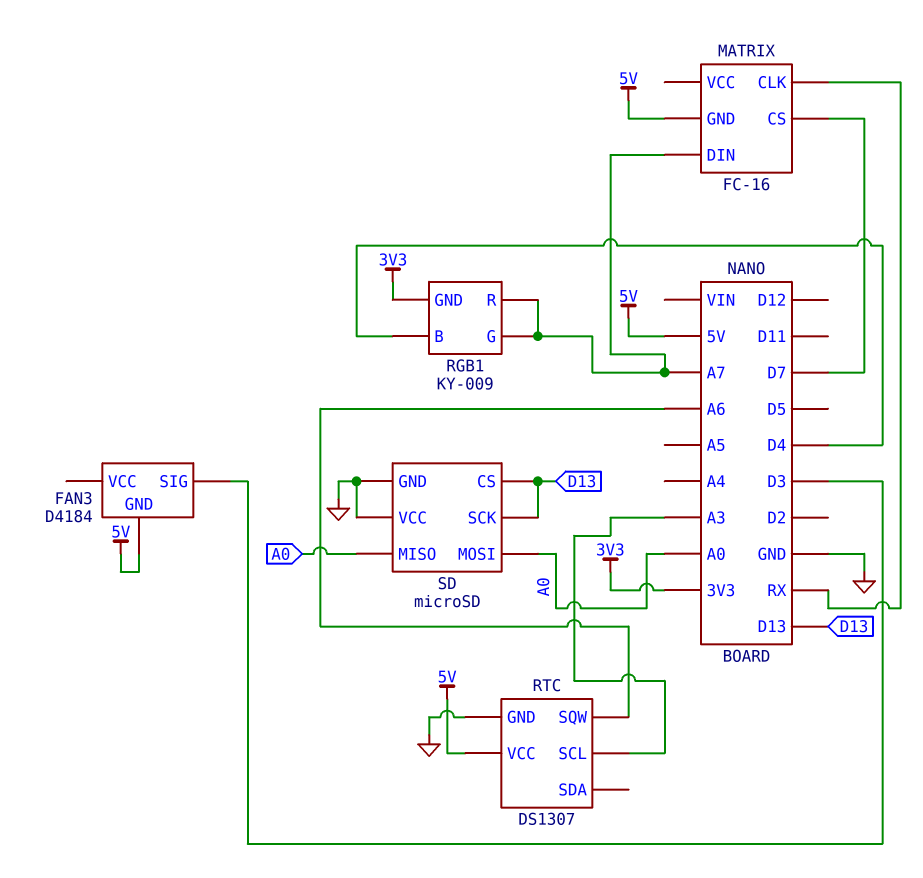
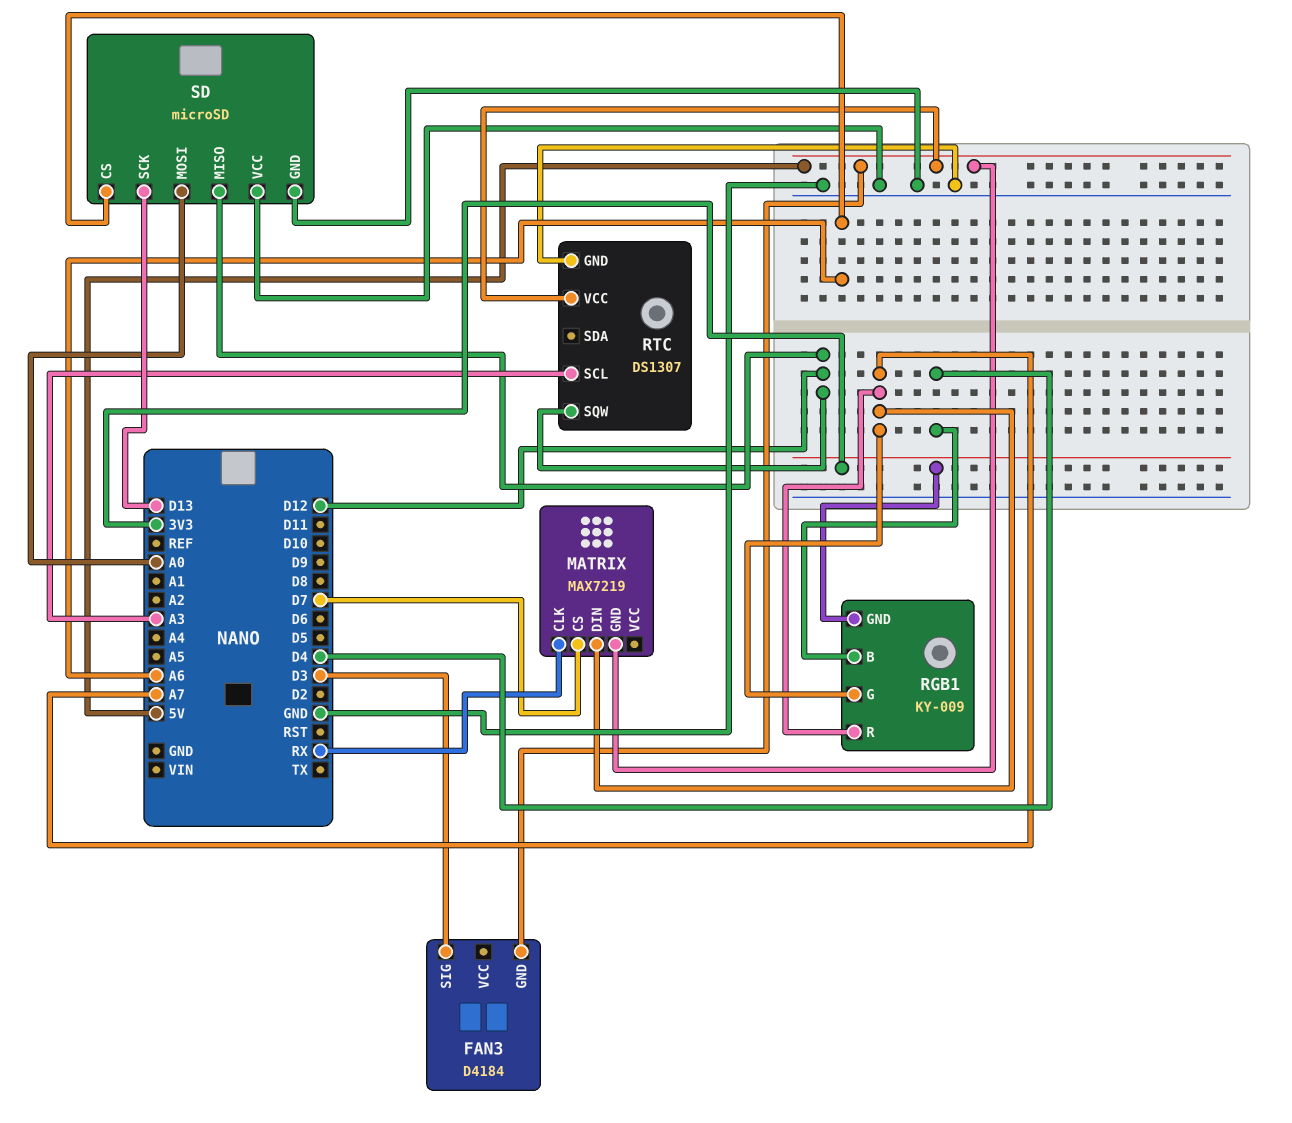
MATRIX: FC-16 -> MAX7219
RTC pin SQW: A6 -> D12
SD pin CS: D13 -> A6
SD pin MISO: A0 -> D12

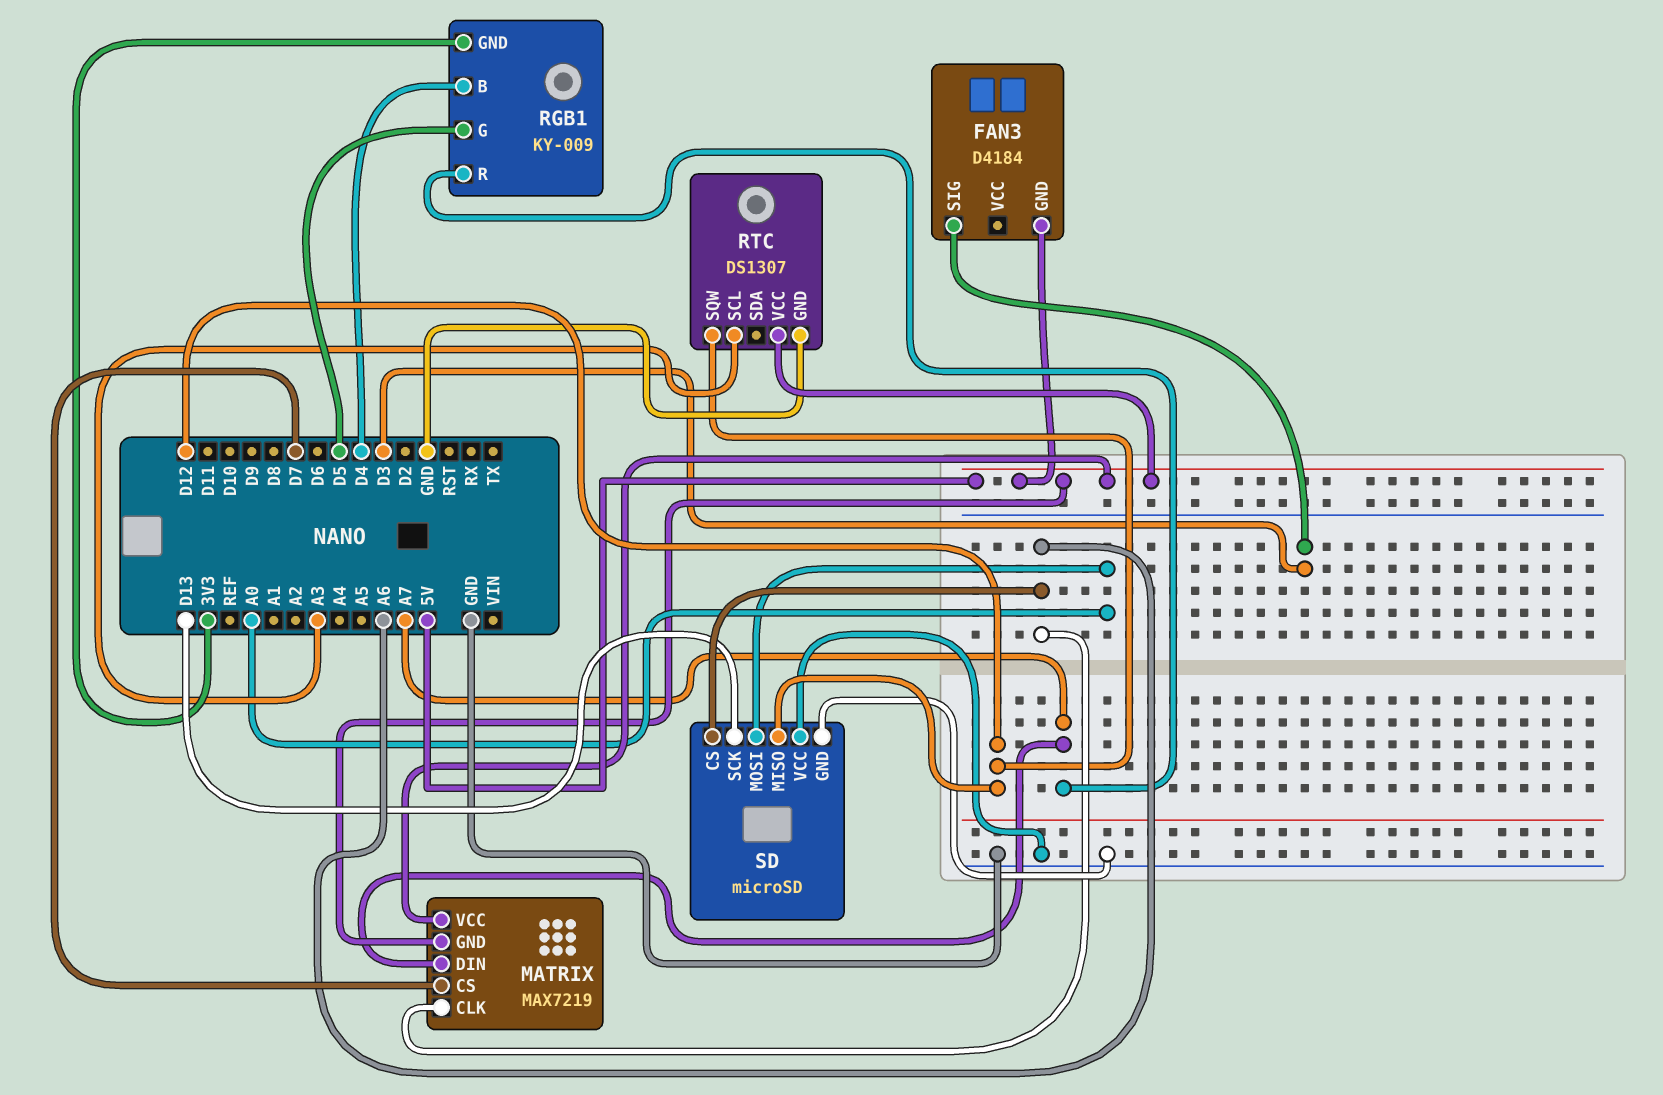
MATRIX pin CLK: RX -> A6
MATRIX pin VCC: none -> 5V
RGB1 pin G: A7 -> D5

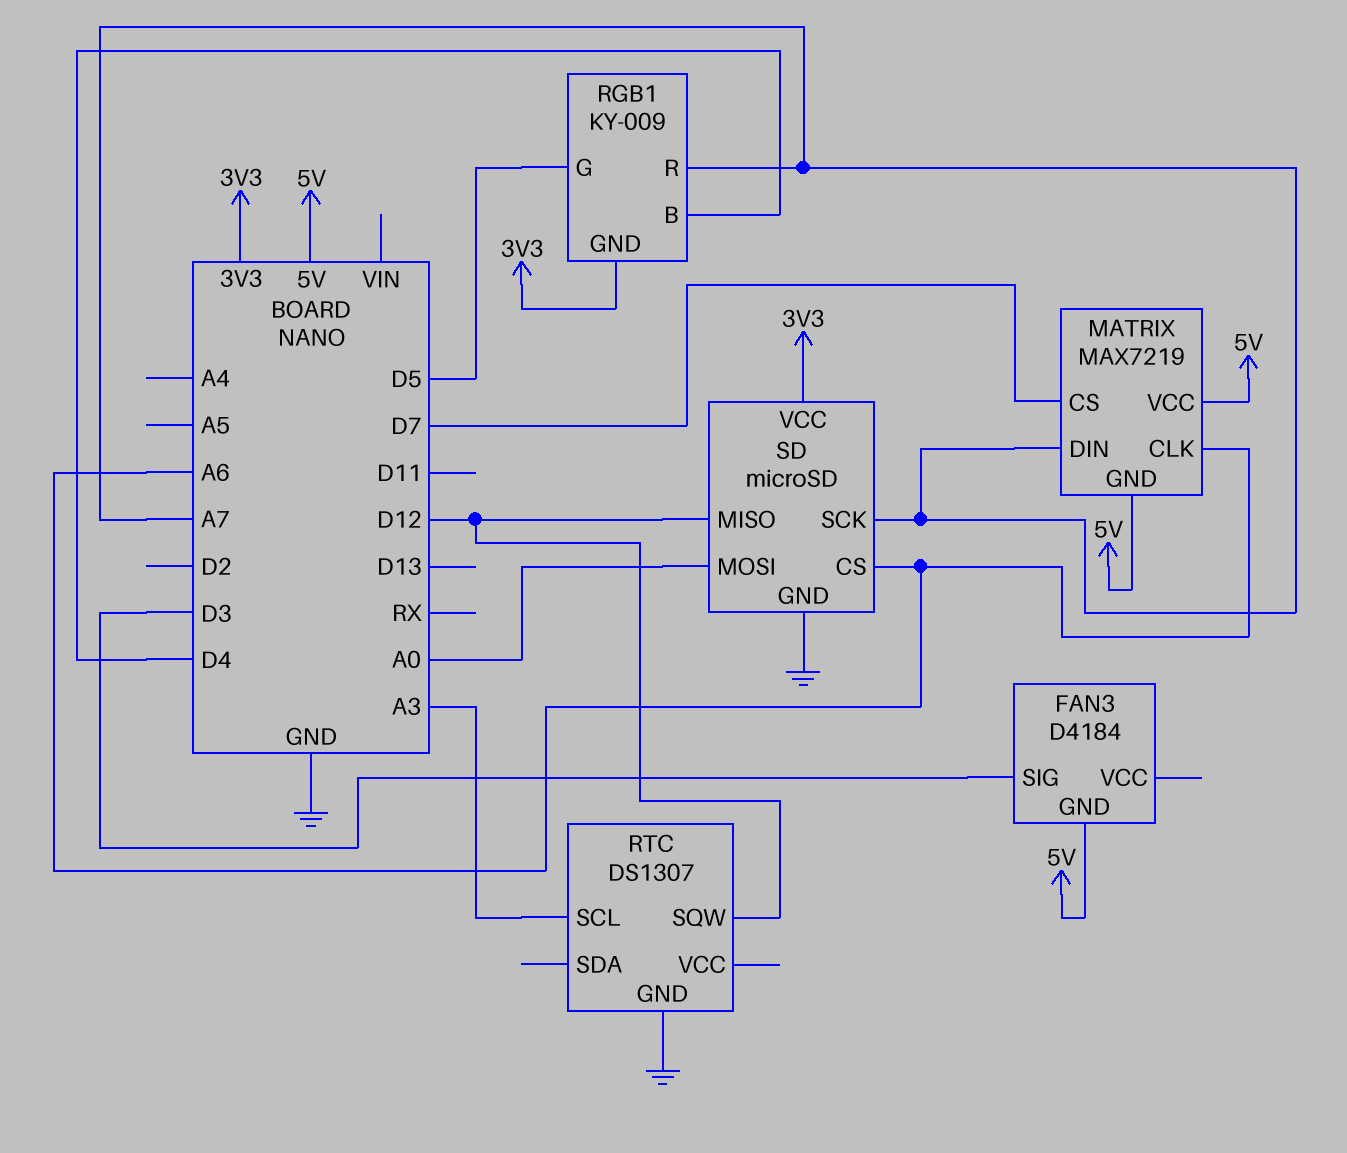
RTC pin VCC: 5V -> none
SD pin SCK: D13 -> A7
SD pin VCC: GND -> 3V3

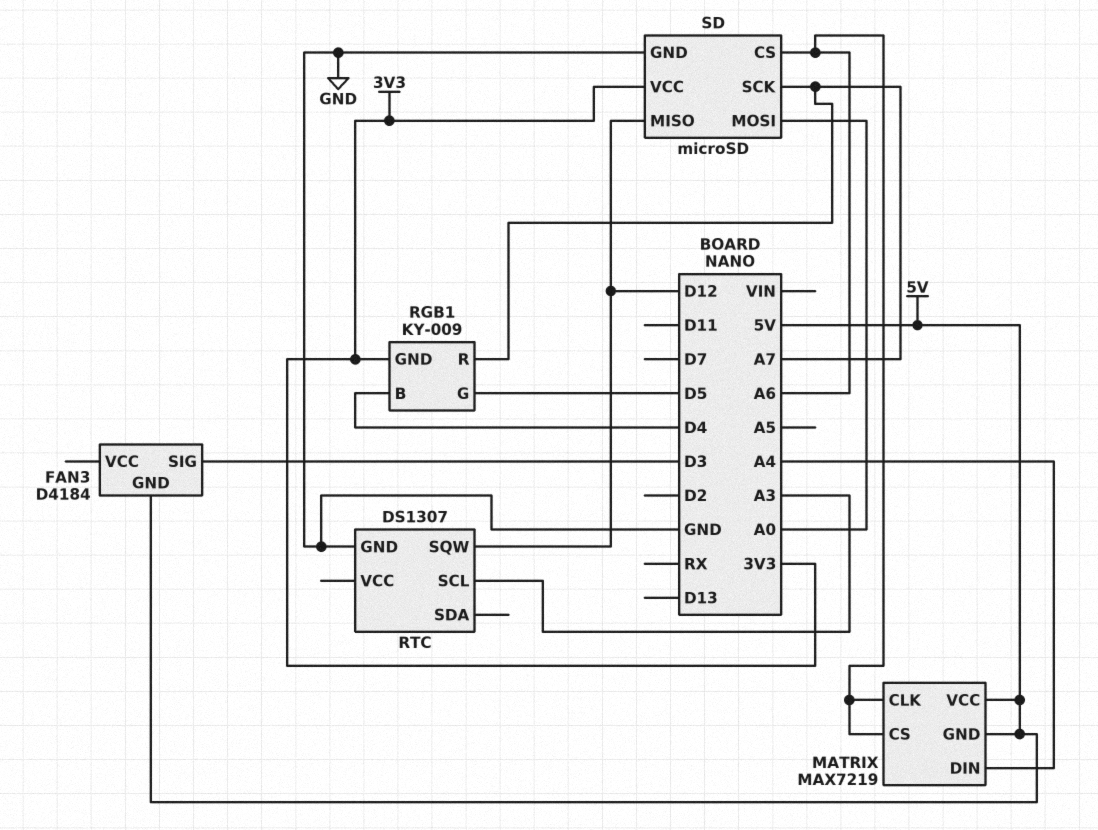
MATRIX pin CS: D7 -> A6
MATRIX pin DIN: A7 -> A4

